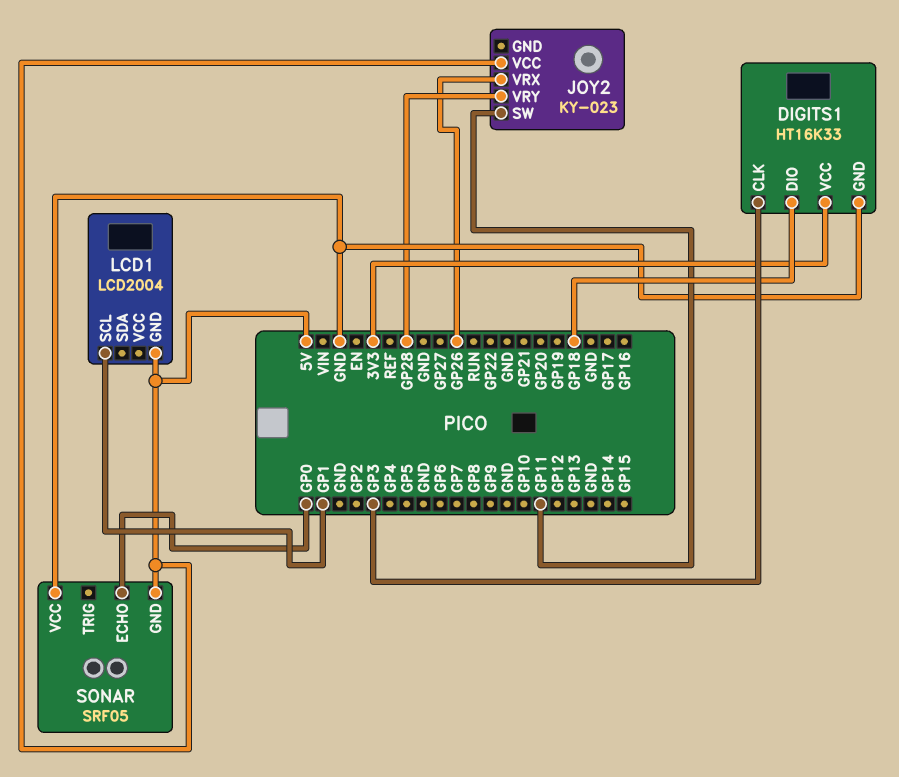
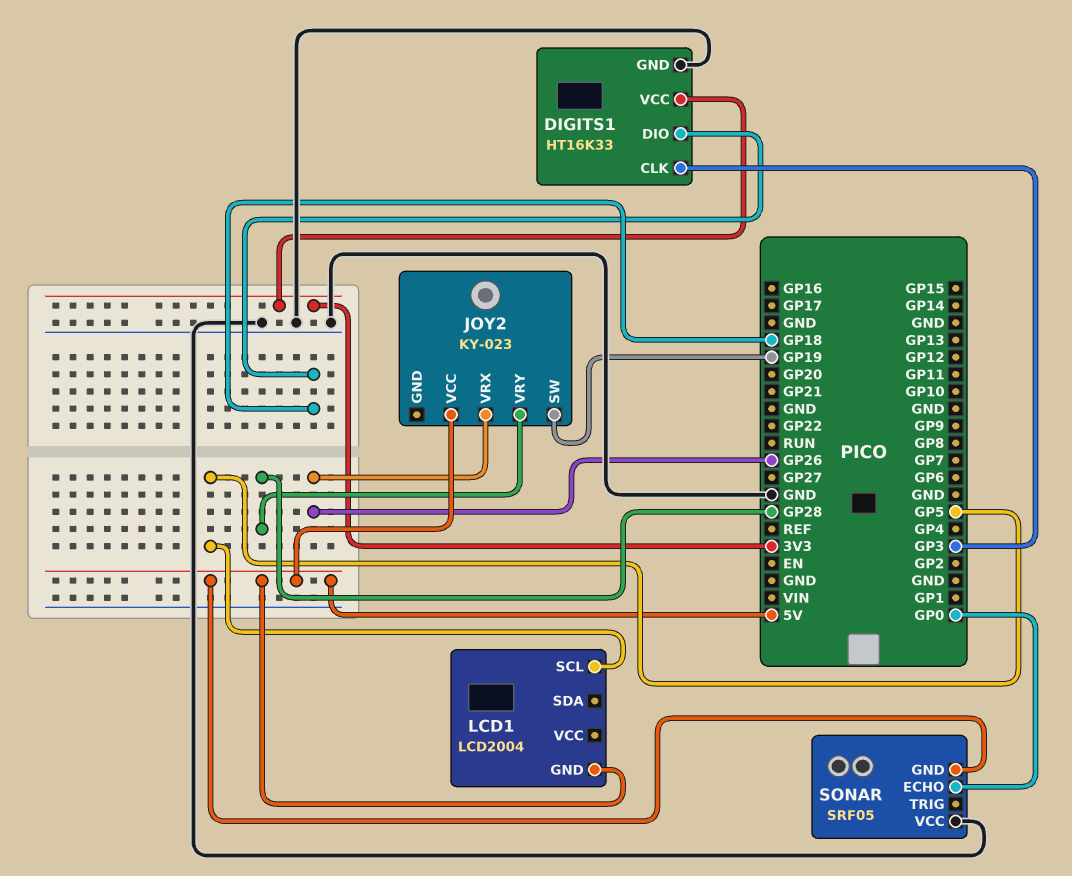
JOY2 pin SW: GP11 -> GP19
LCD1 pin SCL: GP1 -> GP5

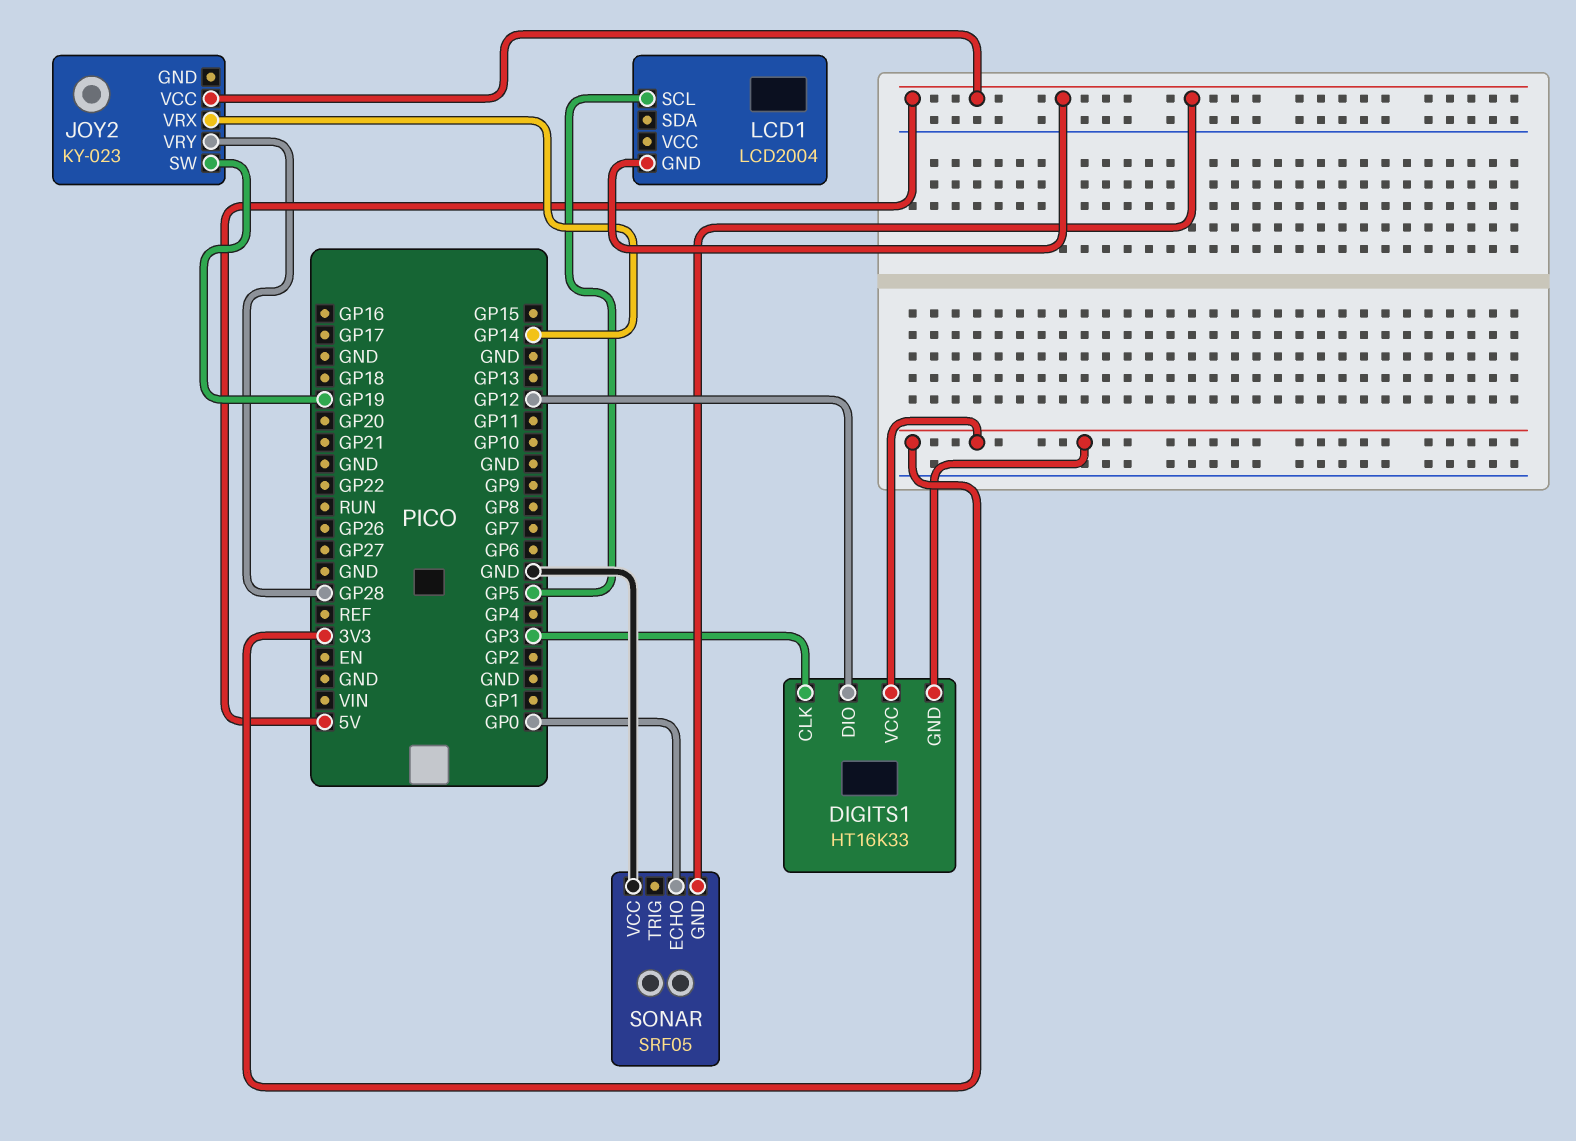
DIGITS1 pin DIO: GP18 -> GP12
DIGITS1 pin GND: GND -> 3V3
JOY2 pin VRX: GP26 -> GP14

